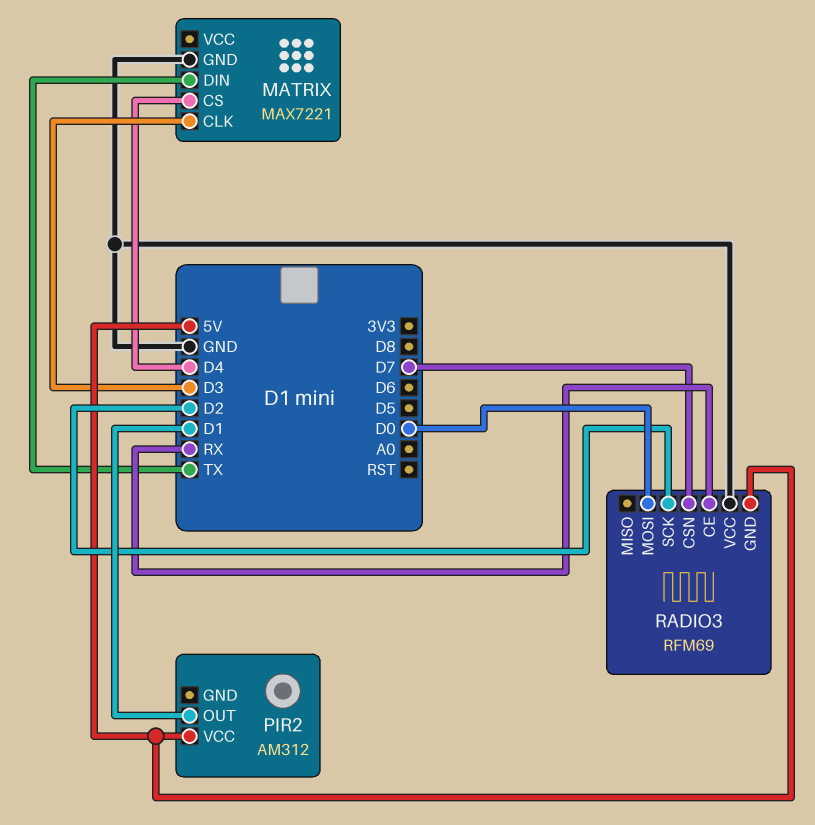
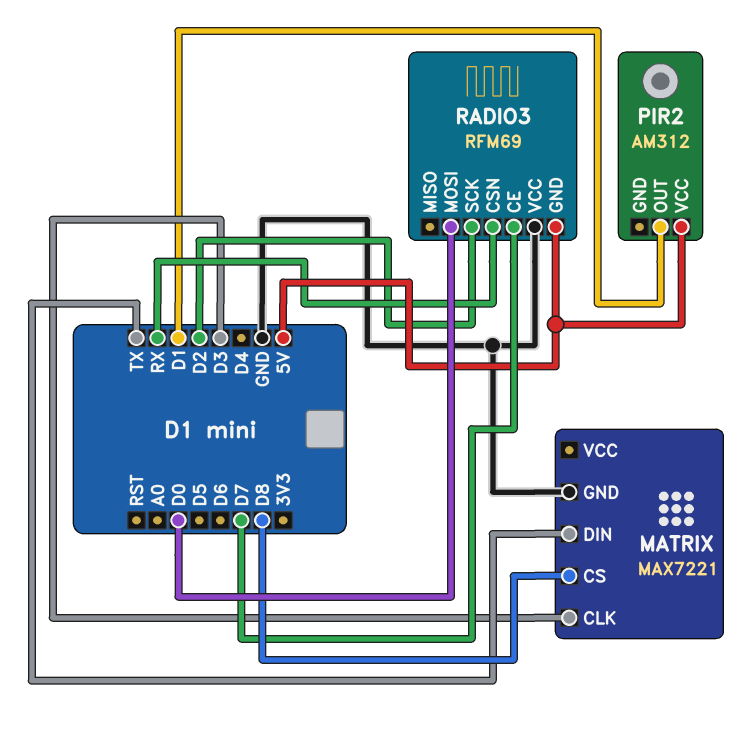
MATRIX pin CS: D4 -> D8
RADIO3 pin CE: RX -> D7
RADIO3 pin CSN: D7 -> RX

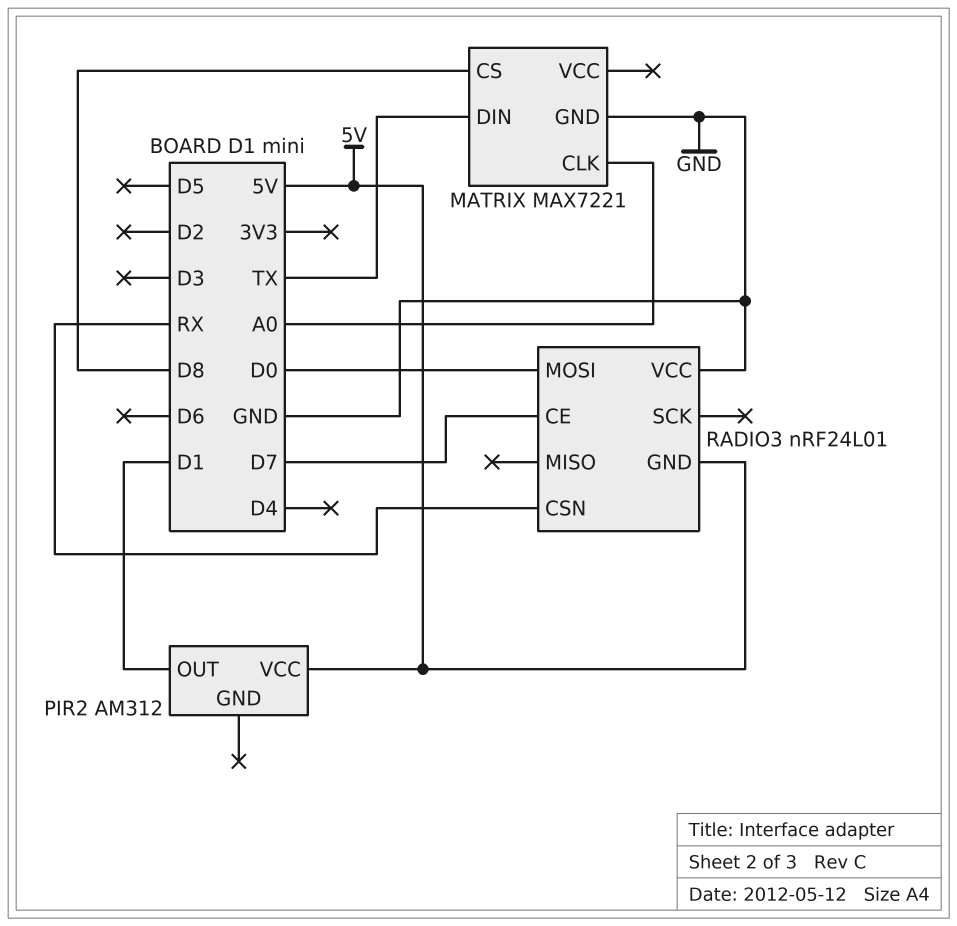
MATRIX pin CLK: D3 -> A0
RADIO3: RFM69 -> nRF24L01
RADIO3 pin SCK: D2 -> none

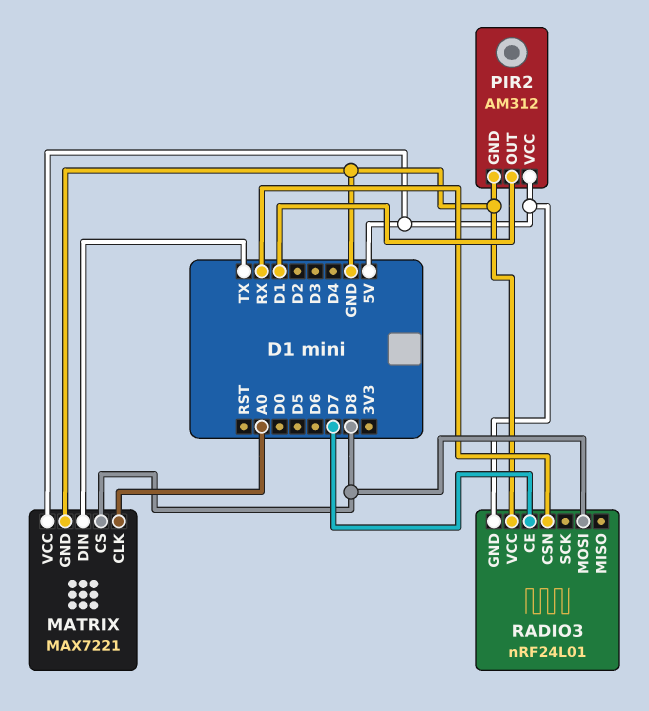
MATRIX pin VCC: none -> 5V
PIR2 pin GND: none -> GND
RADIO3 pin MOSI: D0 -> D8

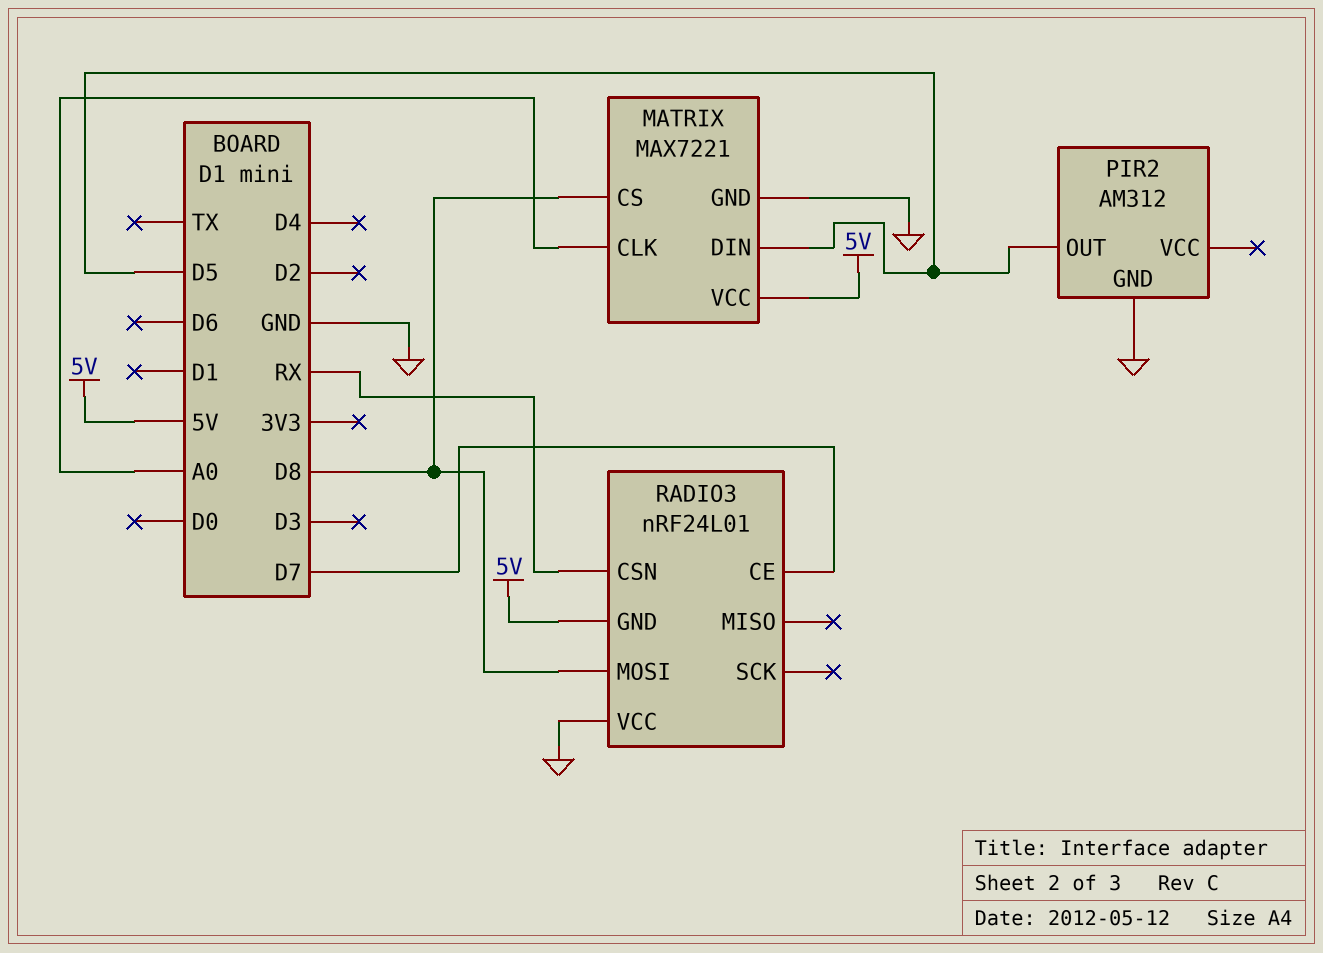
MATRIX pin DIN: TX -> D5
PIR2 pin OUT: D1 -> D5
PIR2 pin VCC: 5V -> none

